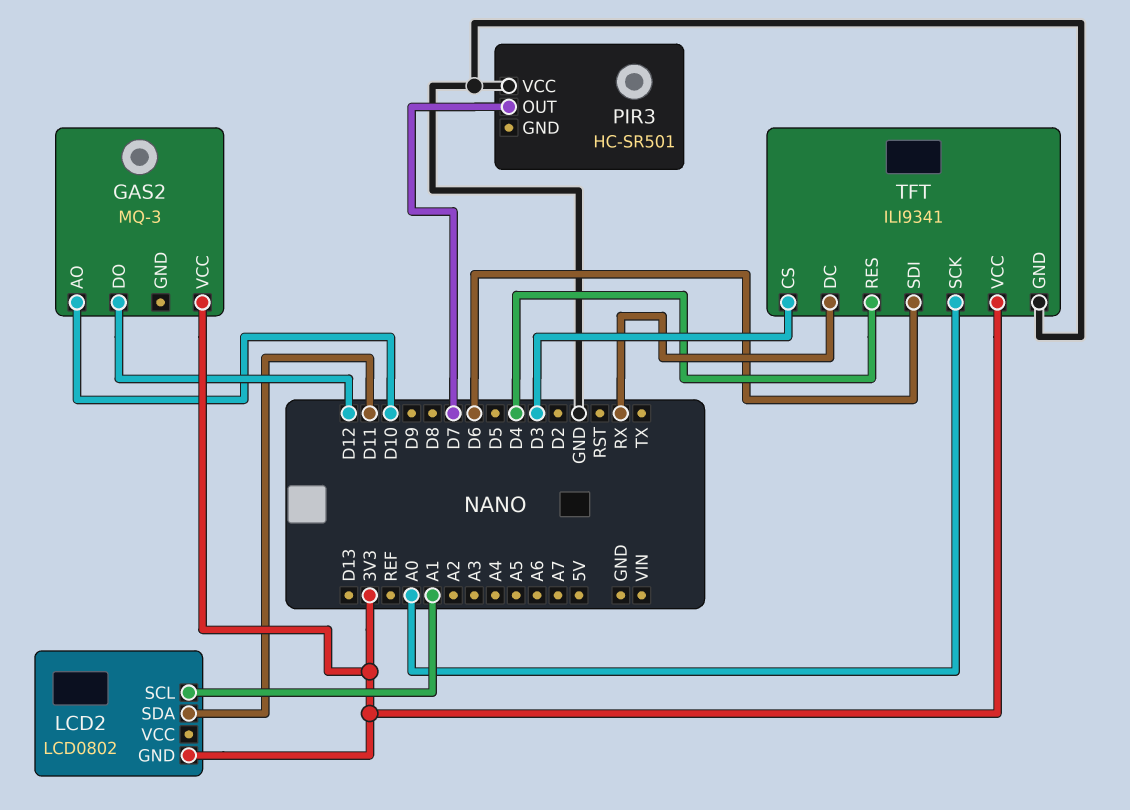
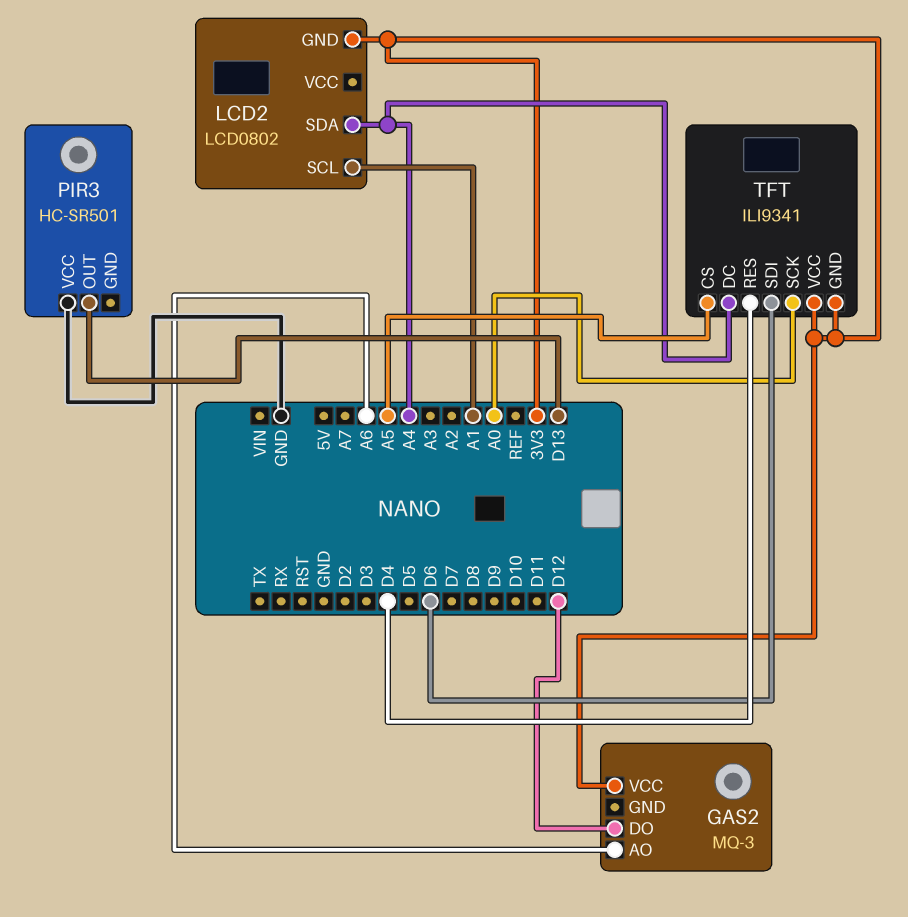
GAS2 pin AO: D10 -> A6
LCD2 pin SDA: D11 -> A4
PIR3 pin OUT: D7 -> D13
TFT pin CS: D3 -> A5
TFT pin DC: RX -> A4
TFT pin GND: GND -> 3V3

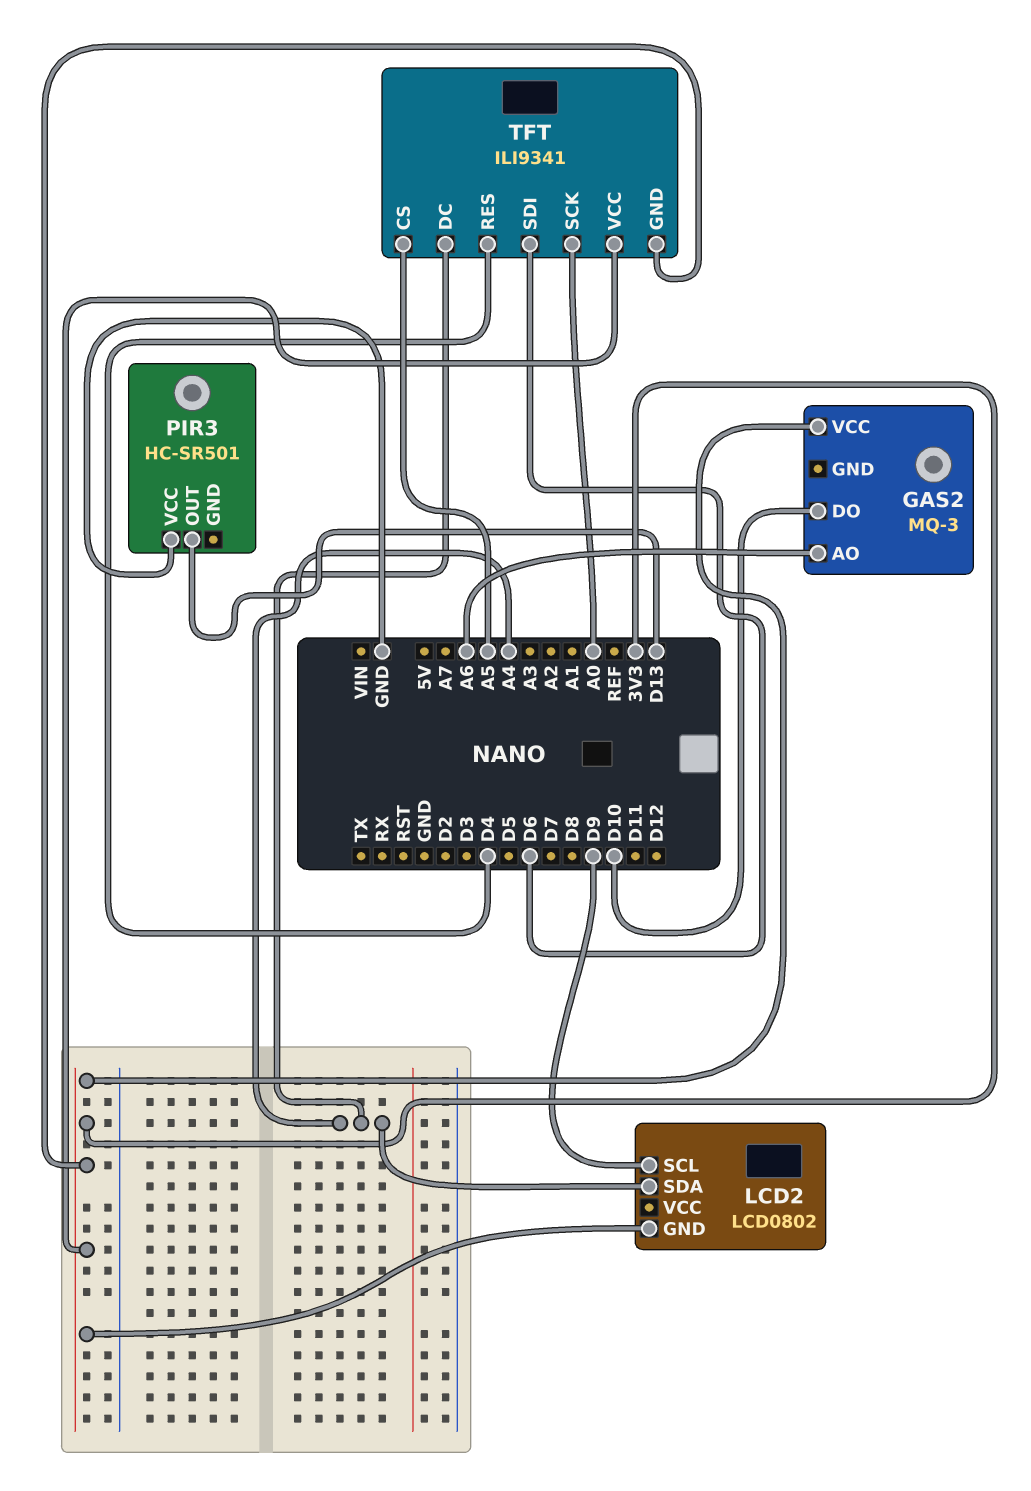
GAS2 pin DO: D12 -> D10
LCD2 pin SCL: A1 -> D9

